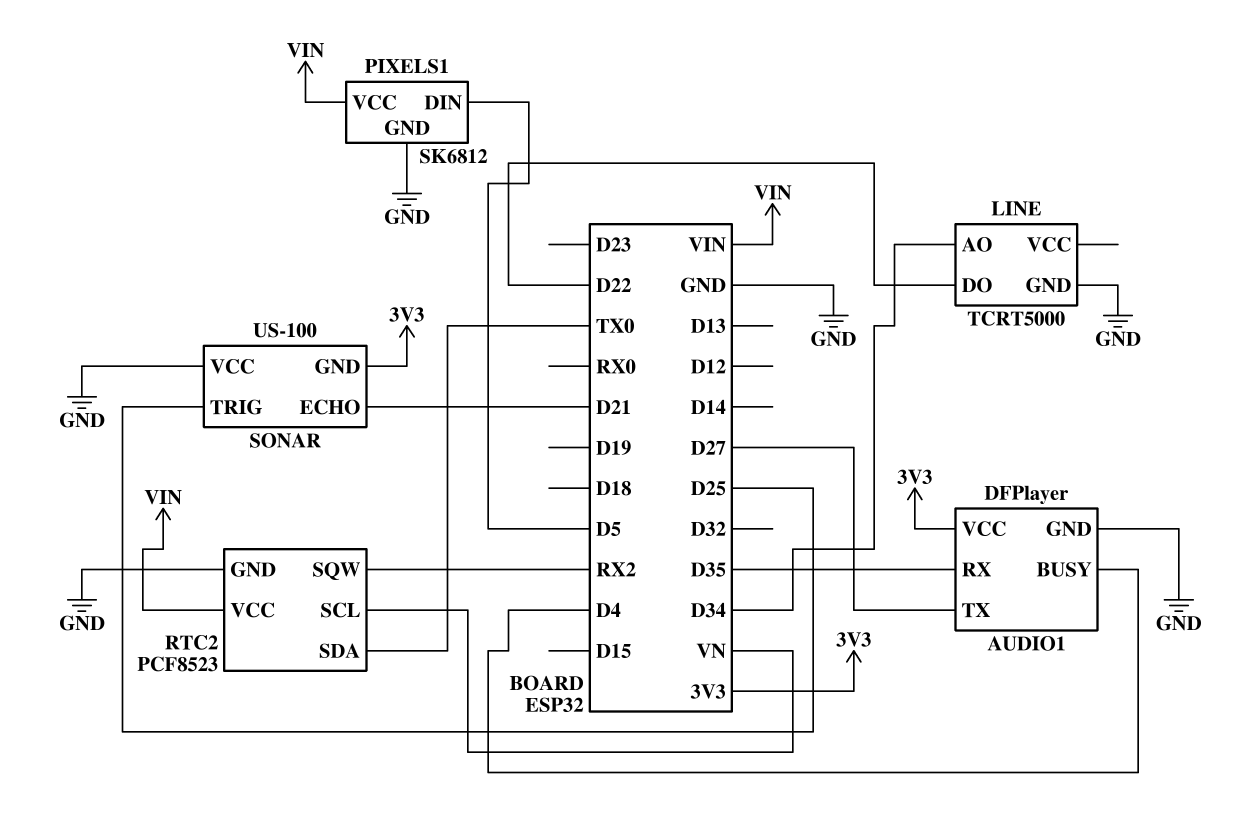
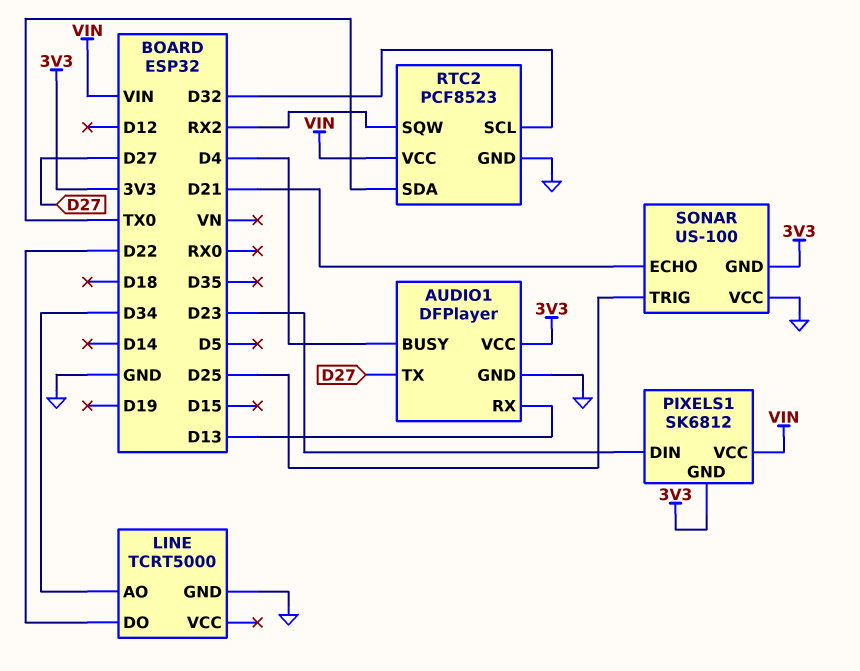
AUDIO1 pin RX: D35 -> D13
PIXELS1 pin DIN: D5 -> D23
PIXELS1 pin GND: GND -> 3V3
RTC2 pin SCL: VN -> D32

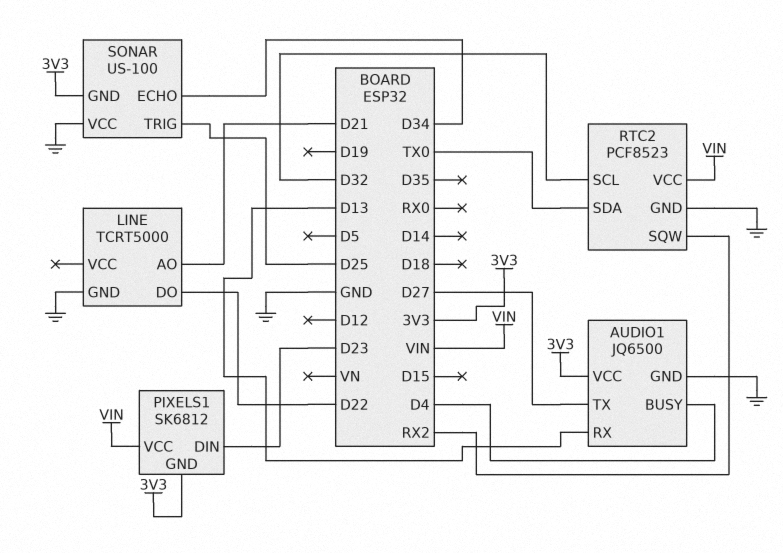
AUDIO1: DFPlayer -> JQ6500
LINE pin AO: D34 -> D21
SONAR pin ECHO: D21 -> D34

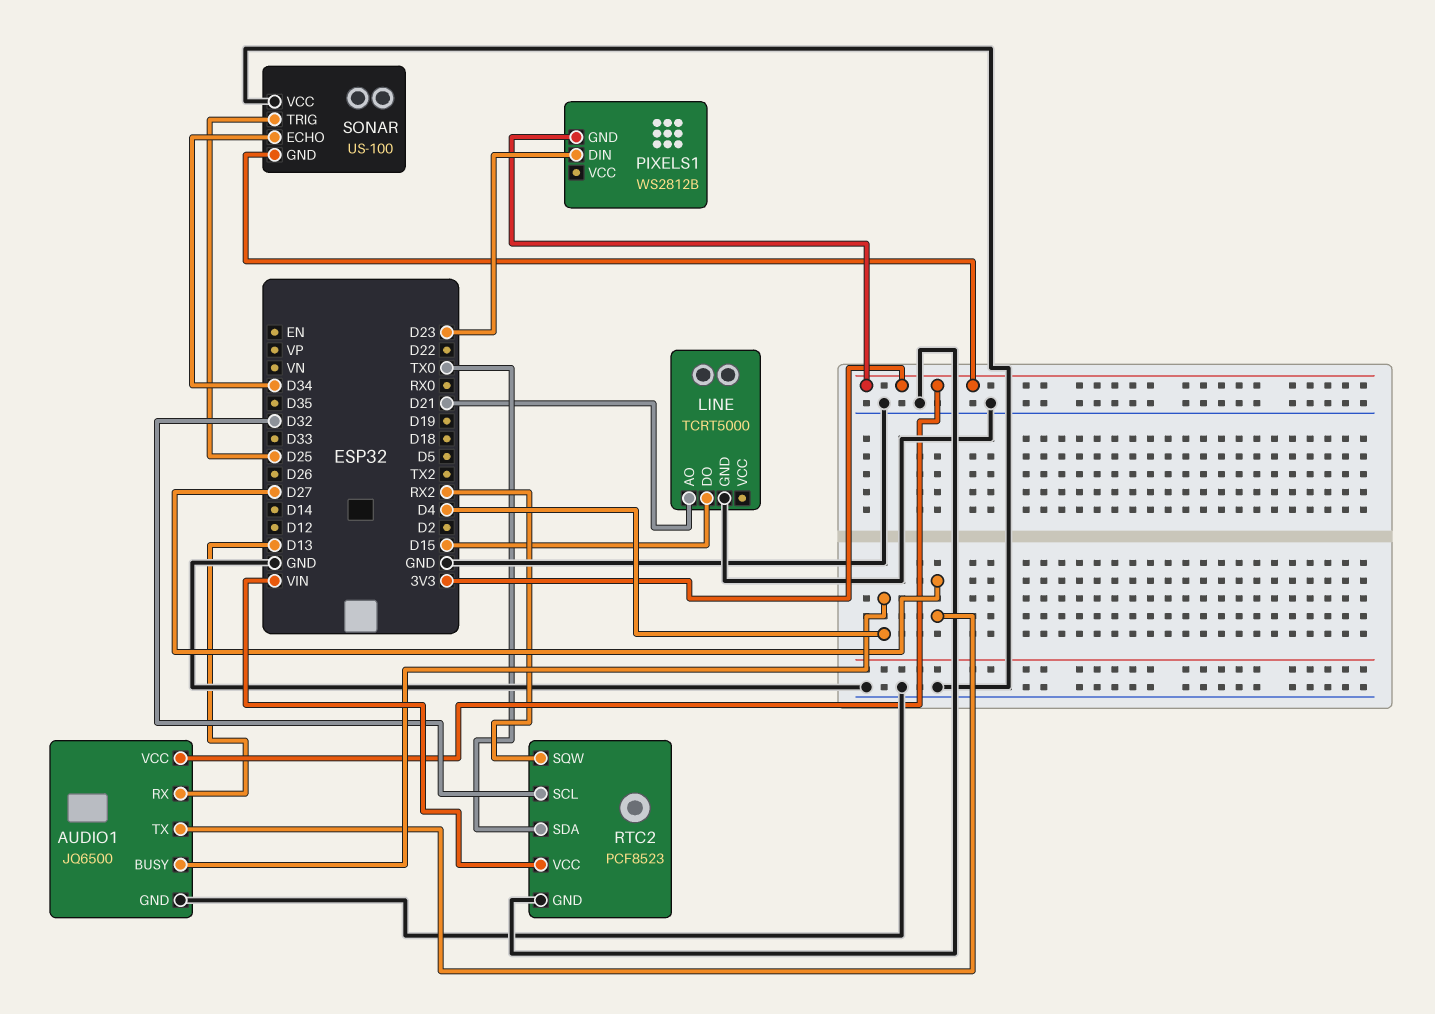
LINE pin DO: D22 -> D15
PIXELS1: SK6812 -> WS2812B
PIXELS1 pin VCC: VIN -> none

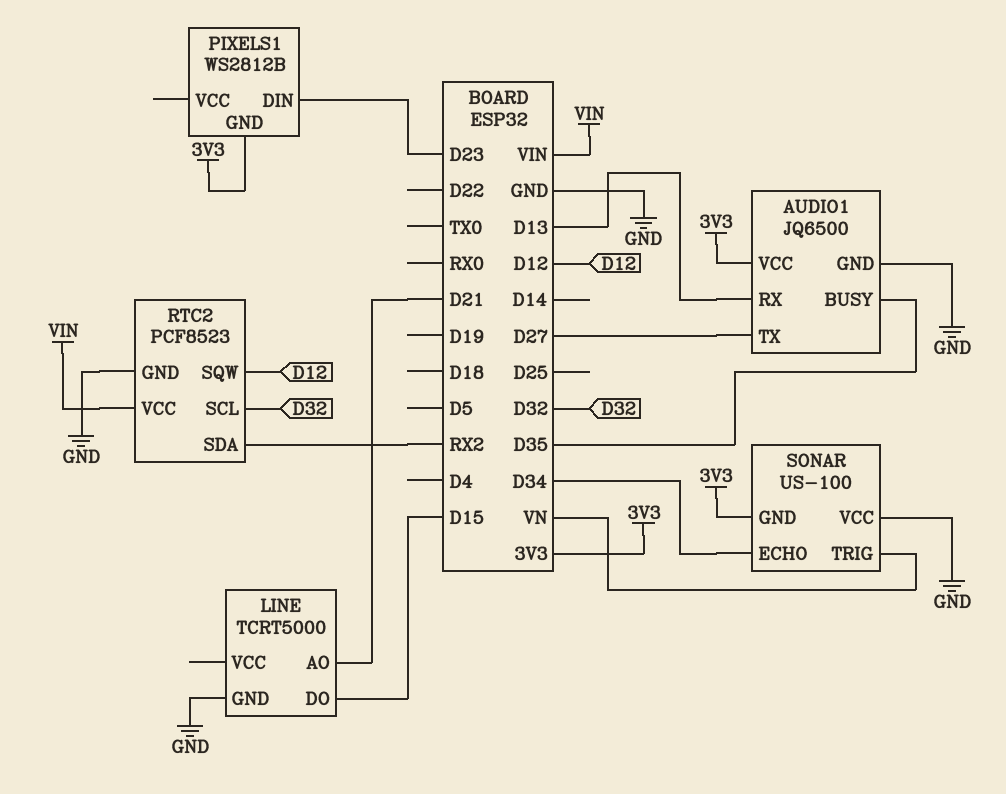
AUDIO1 pin BUSY: D4 -> D35
RTC2 pin SDA: TX0 -> RX2
RTC2 pin SQW: RX2 -> D12
SONAR pin TRIG: D25 -> VN

